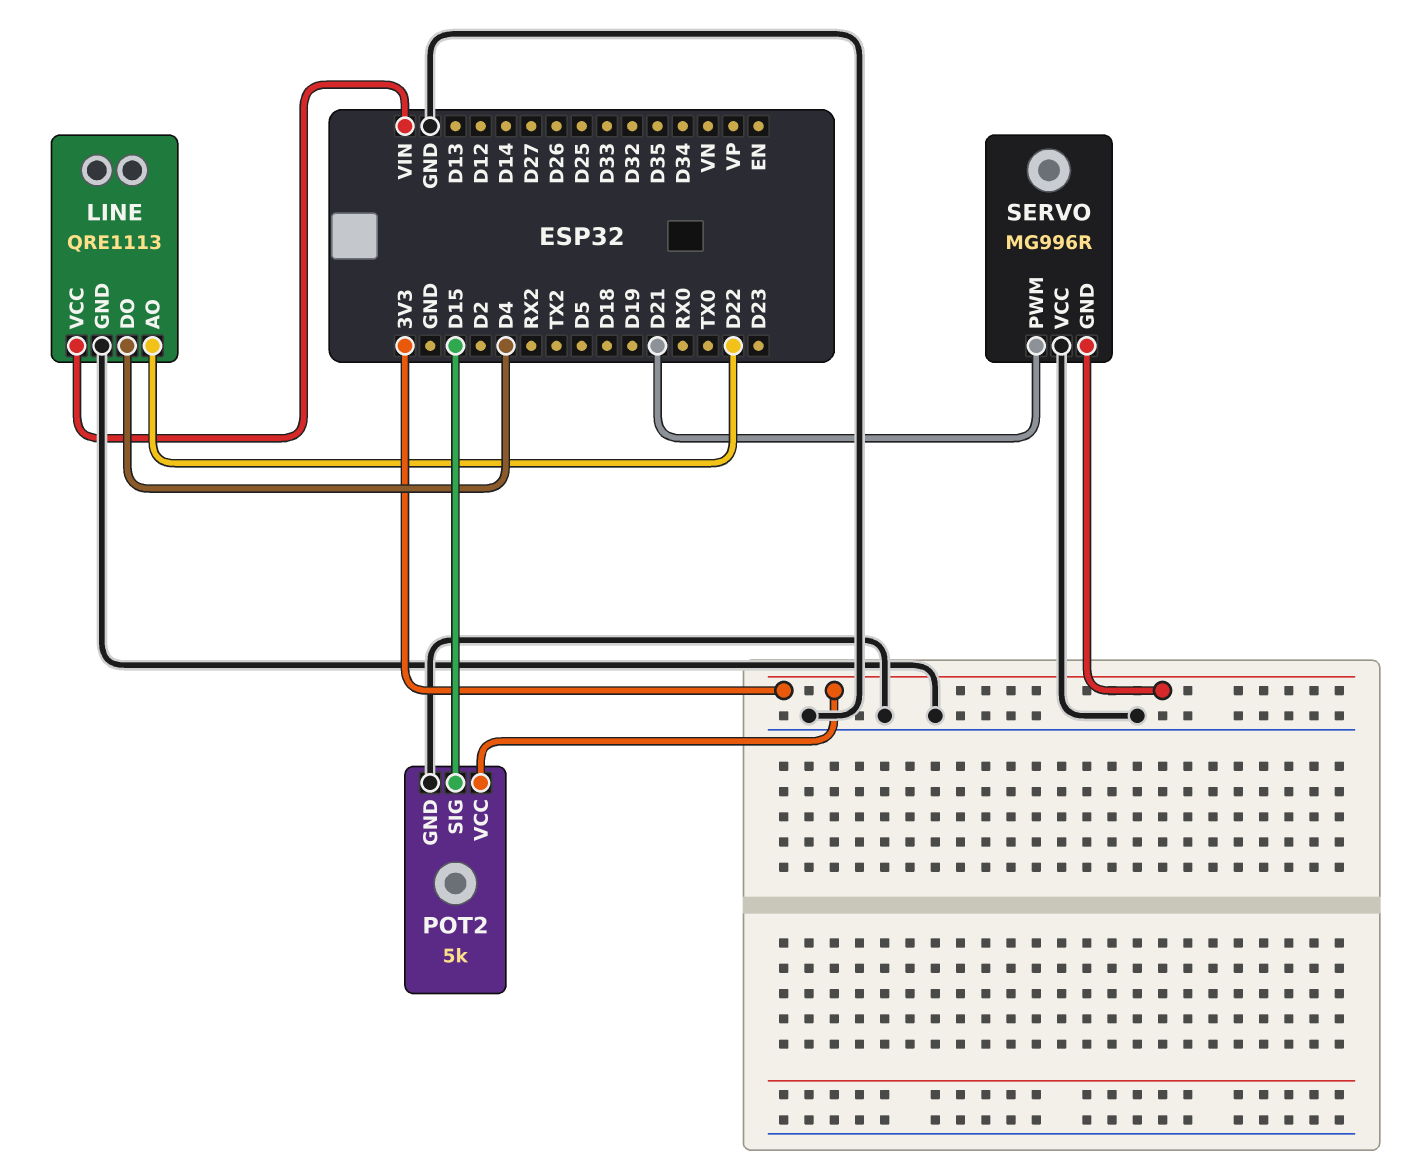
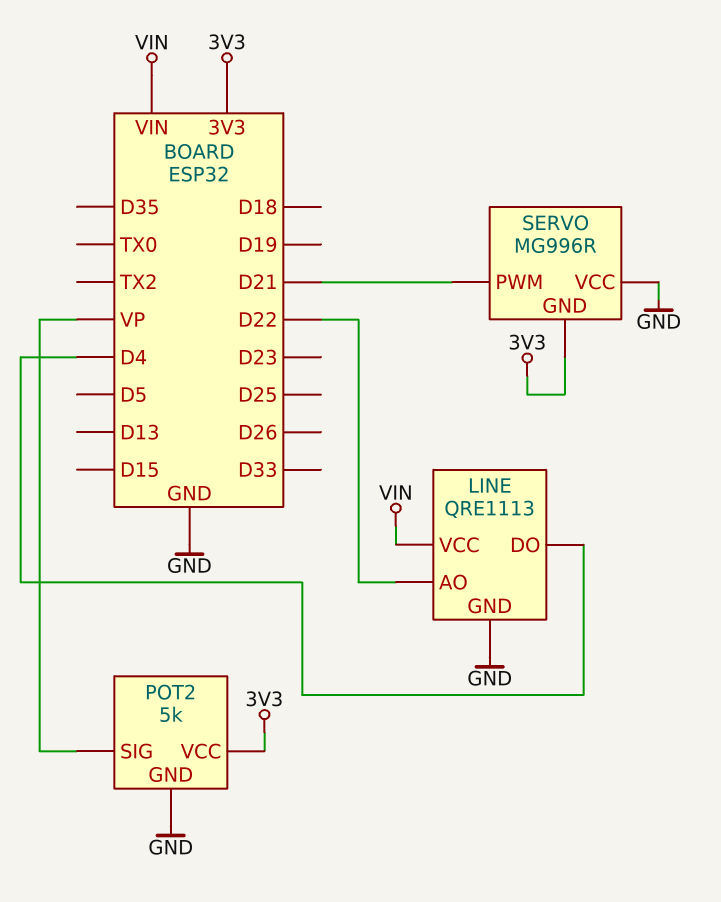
POT2 pin SIG: D15 -> VP

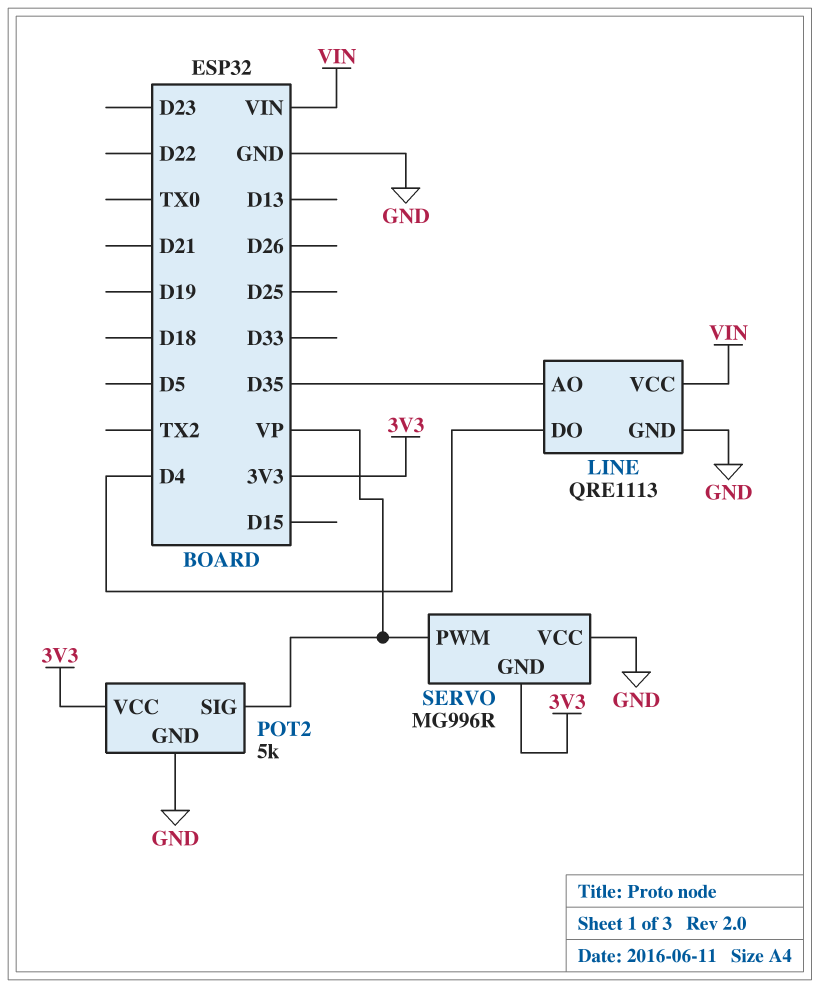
LINE pin AO: D22 -> D35
SERVO pin PWM: D21 -> VP

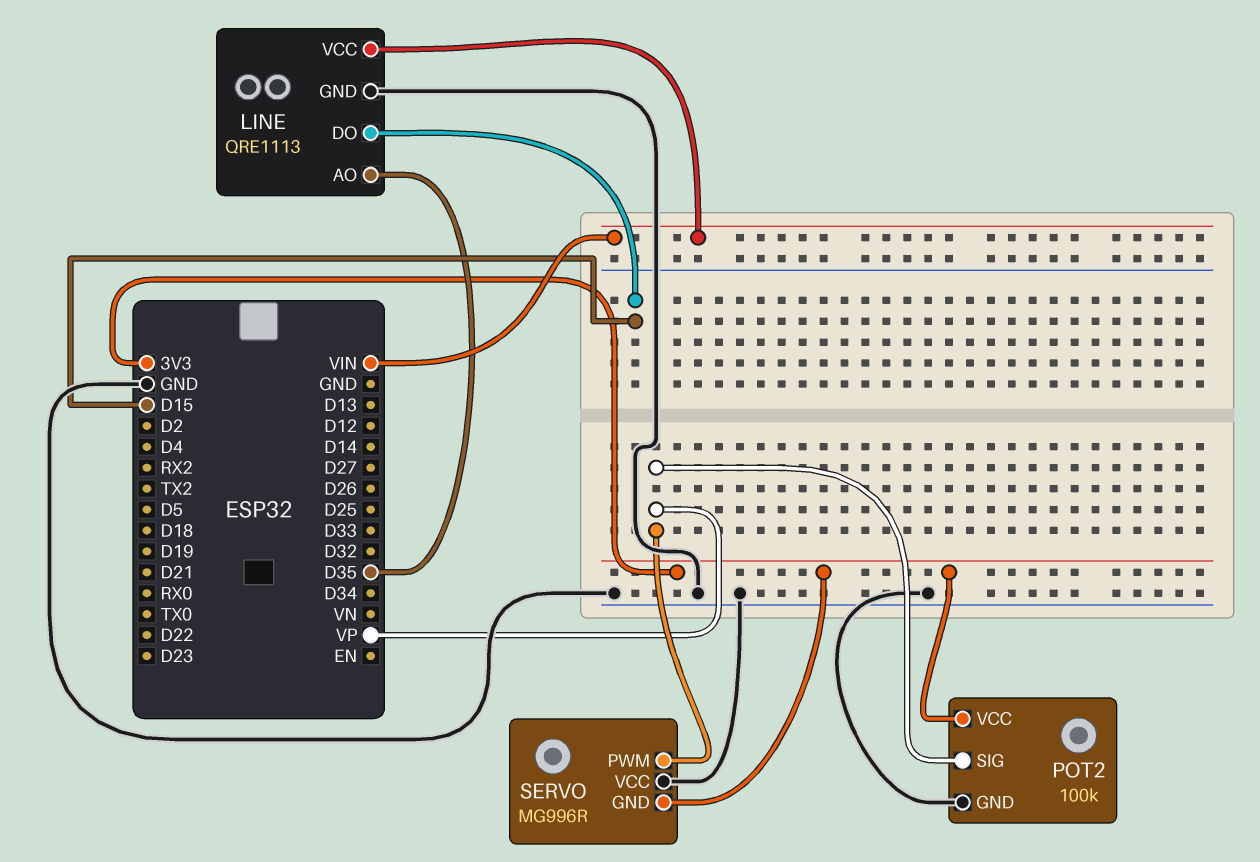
LINE pin DO: D4 -> D15
POT2: 5k -> 100k

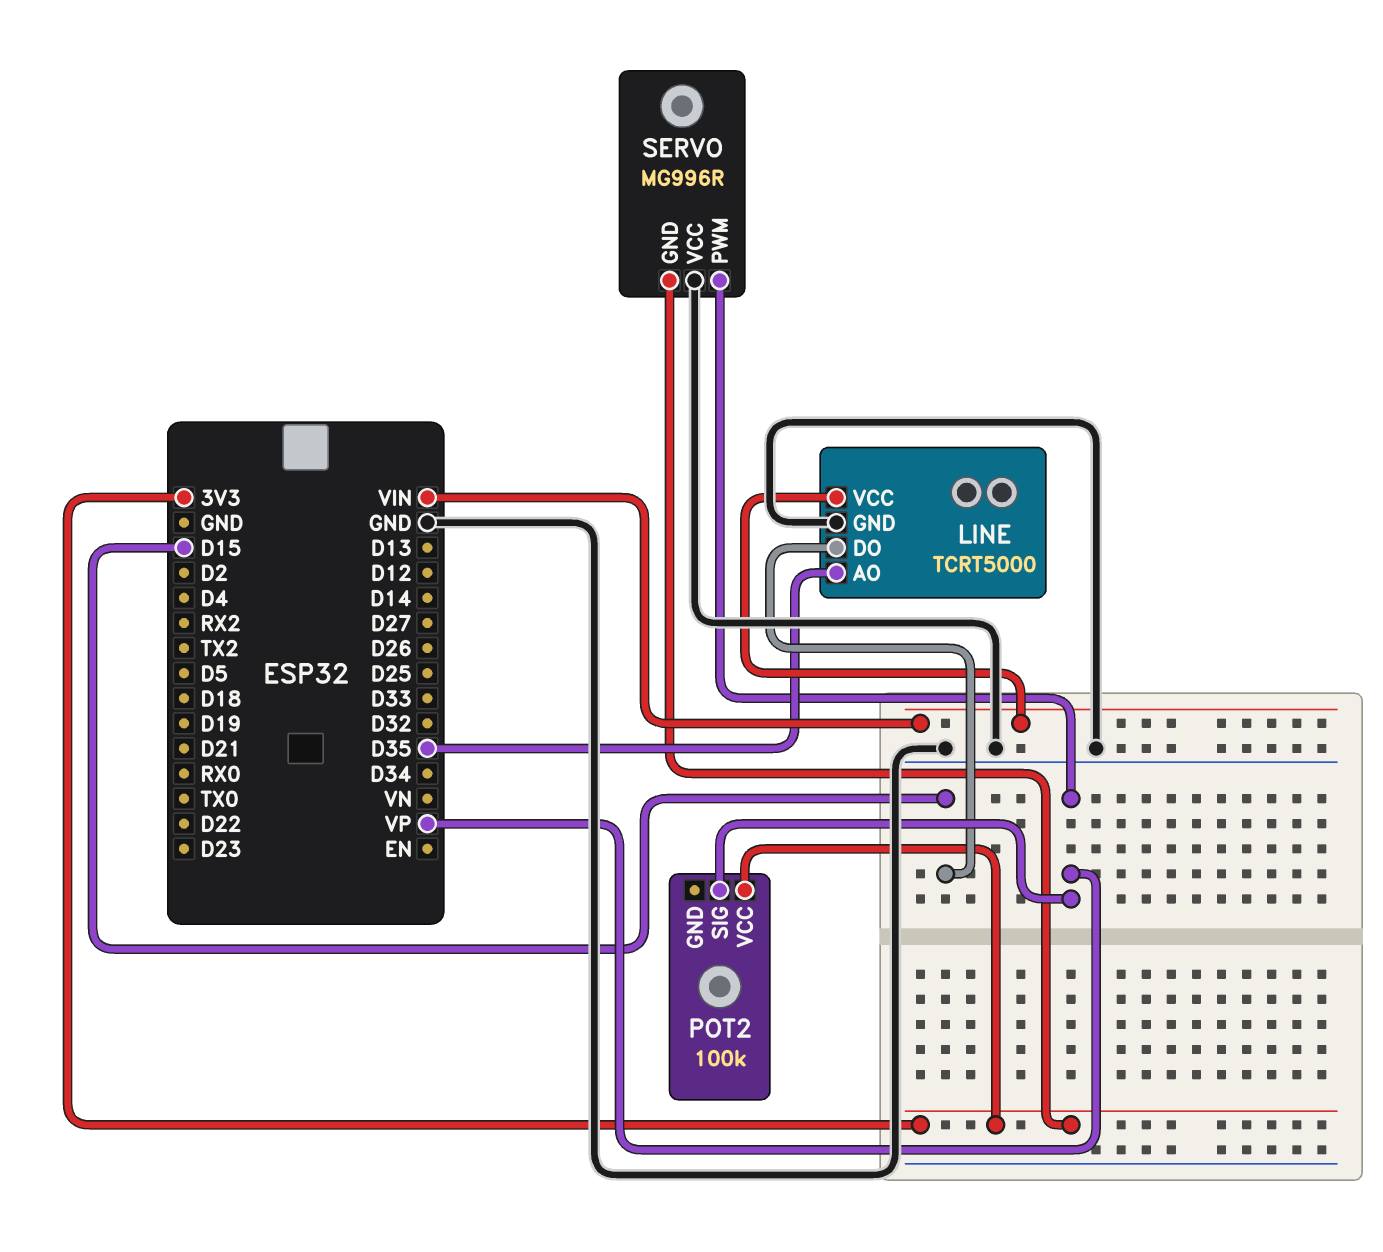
LINE: QRE1113 -> TCRT5000
POT2 pin GND: GND -> none

